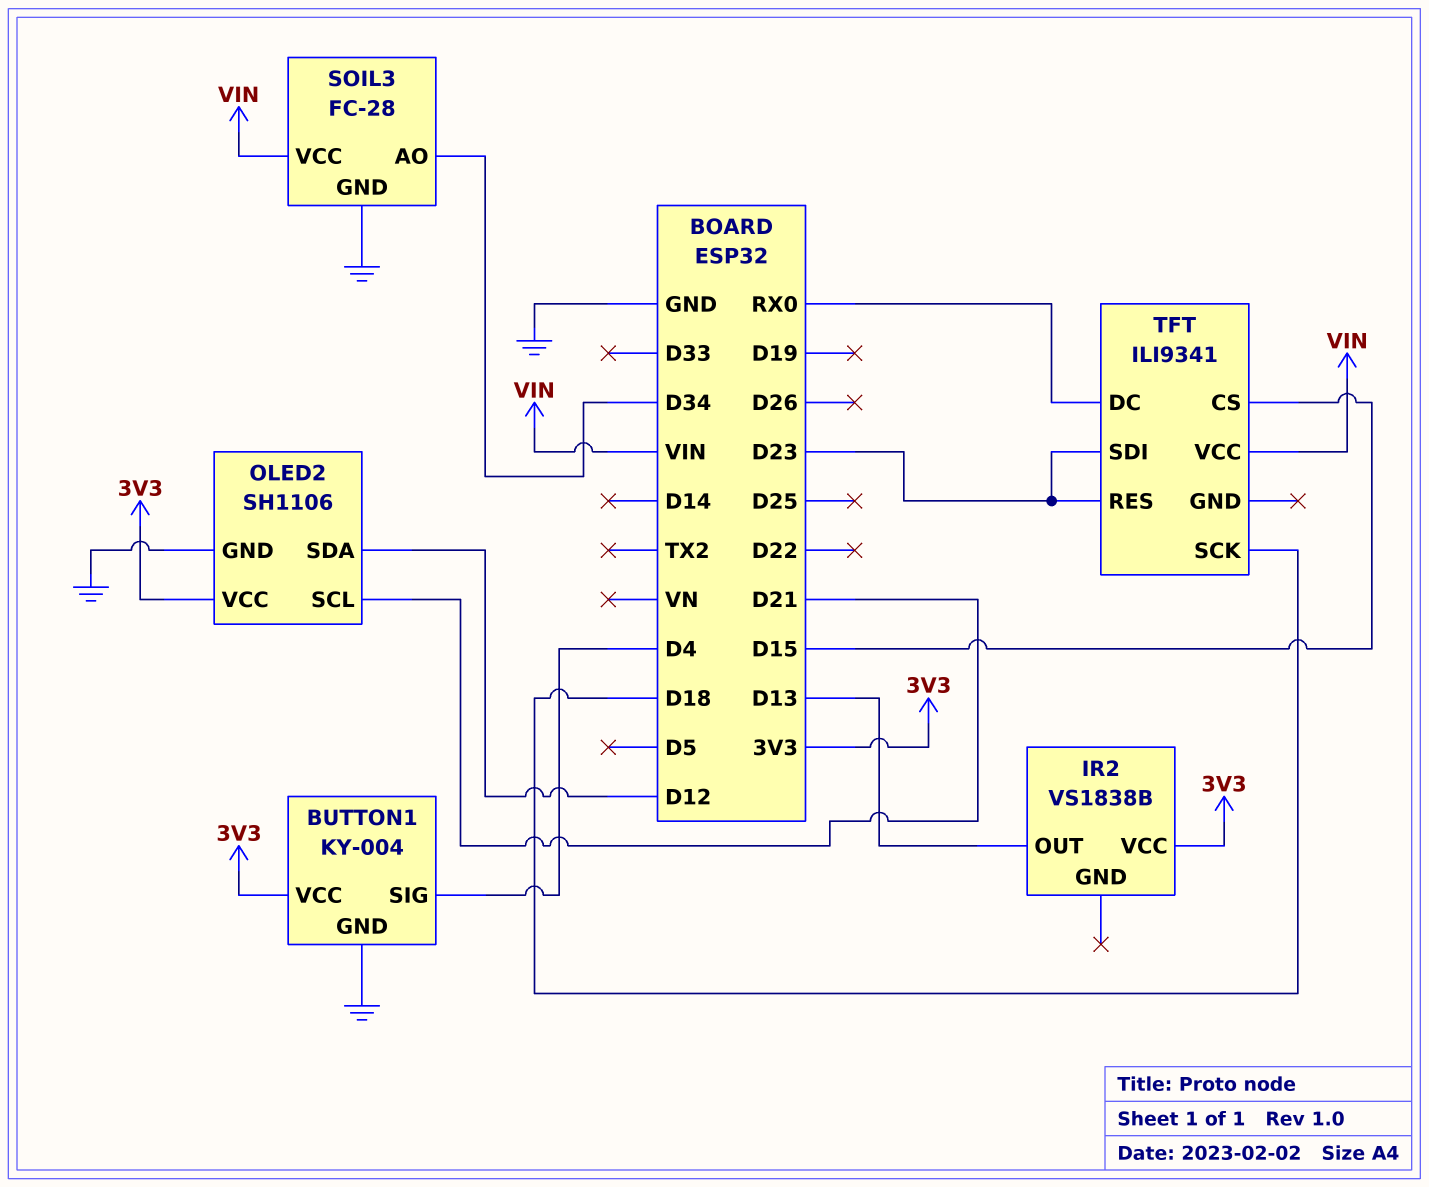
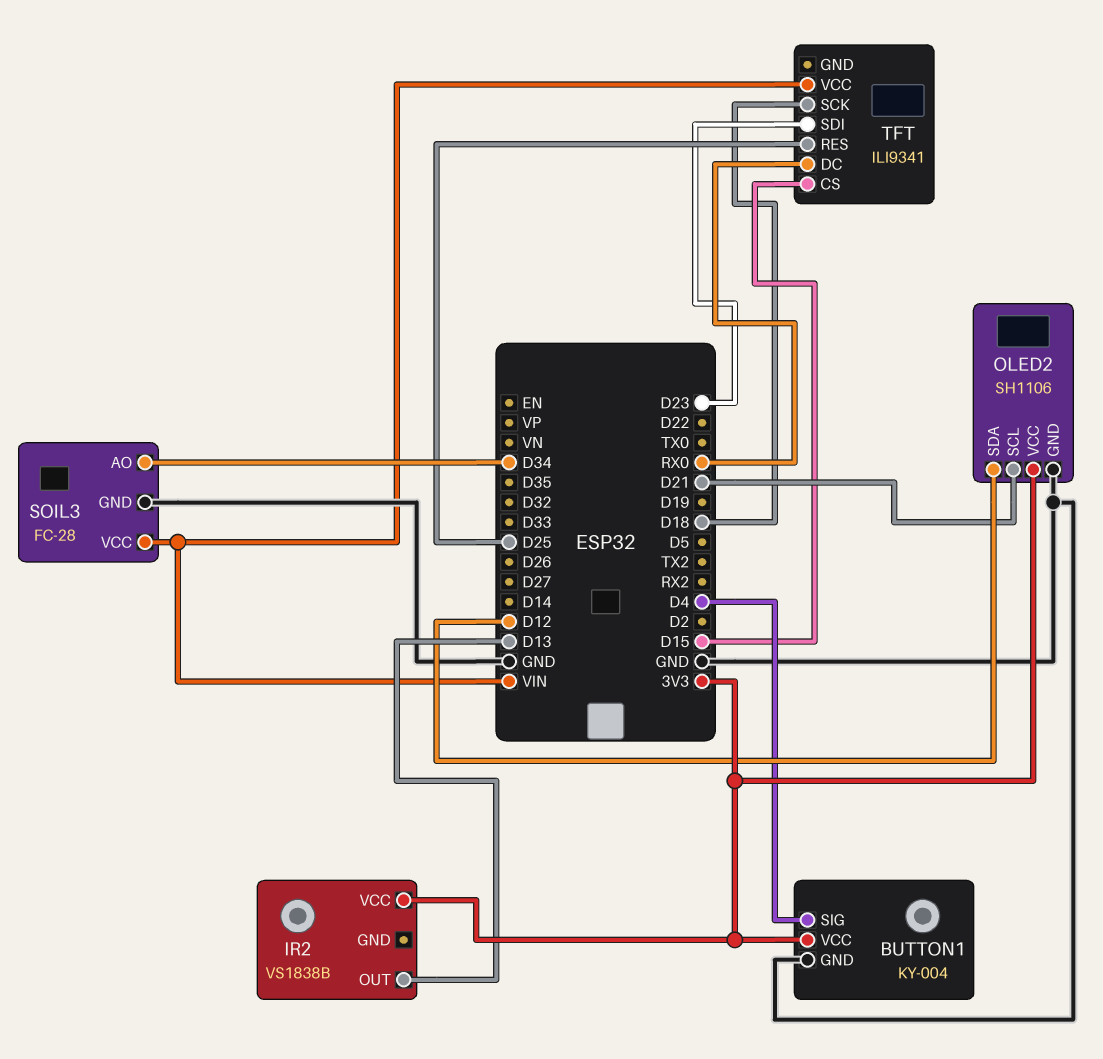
TFT pin RES: D23 -> D25

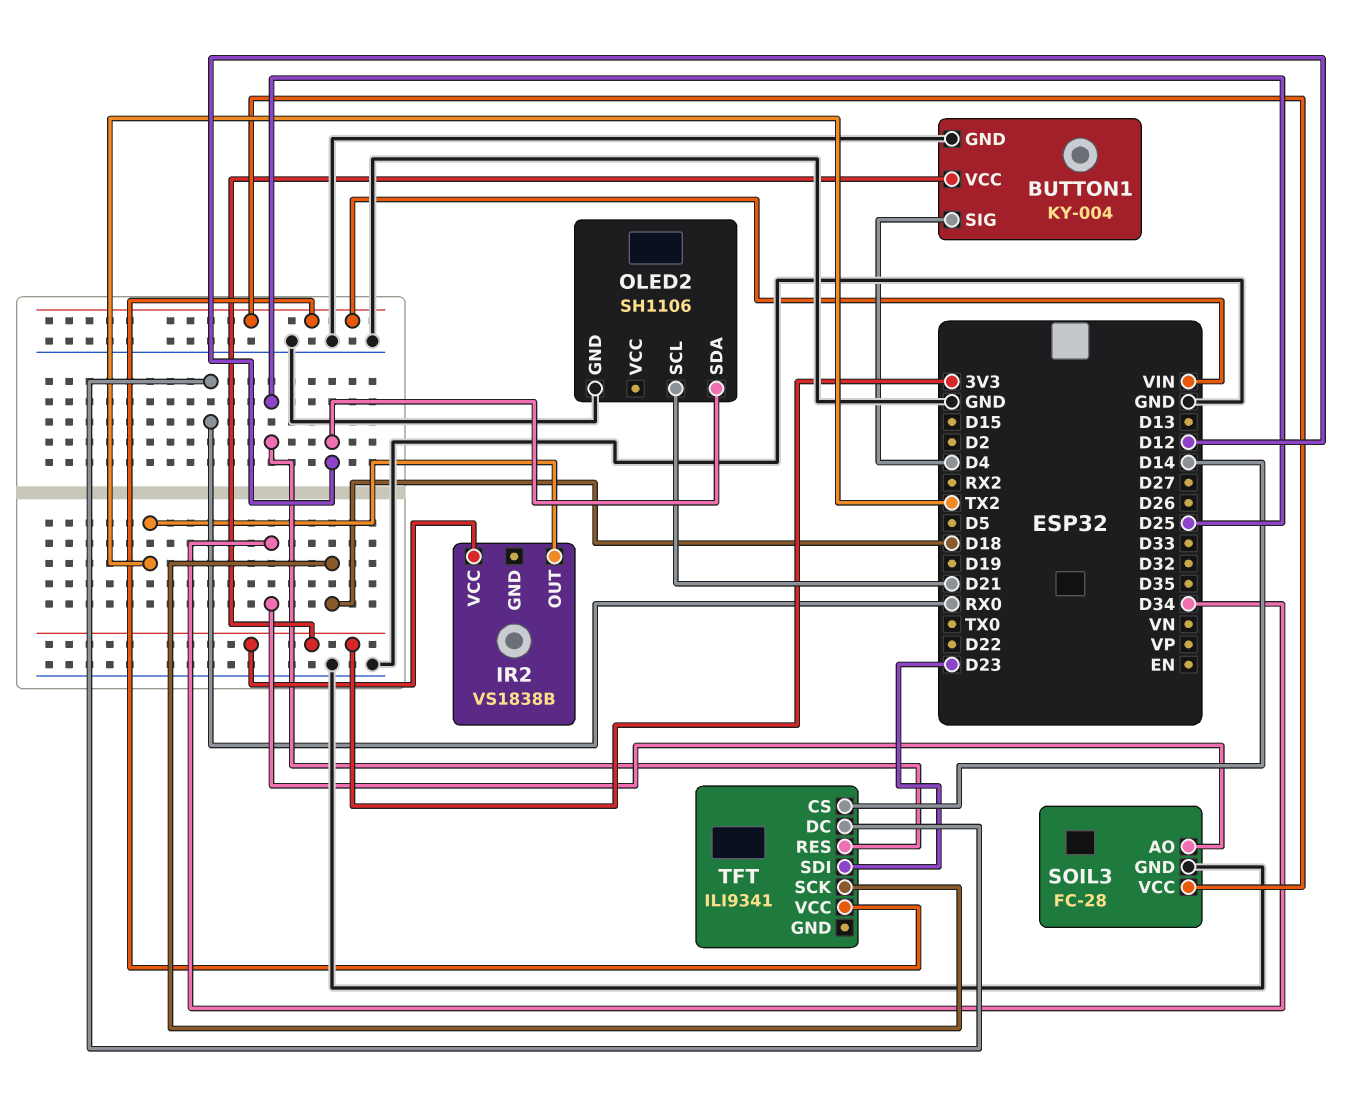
IR2 pin OUT: D13 -> TX2
OLED2 pin VCC: 3V3 -> none
TFT pin CS: D15 -> D14

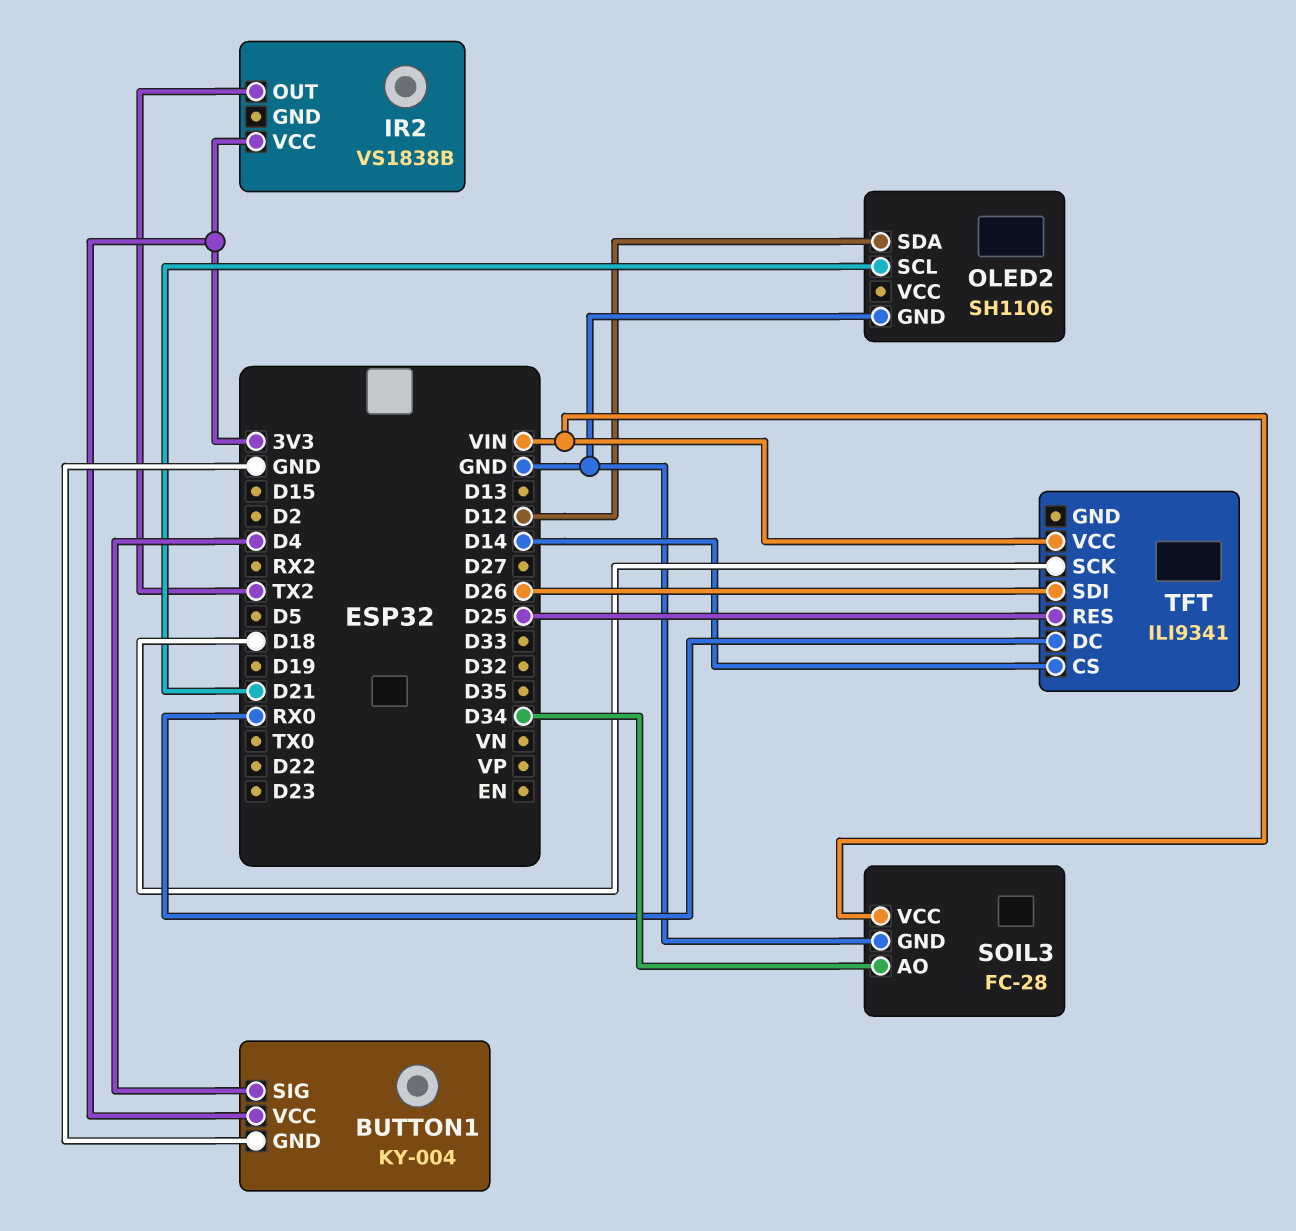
TFT pin SDI: D23 -> D26

